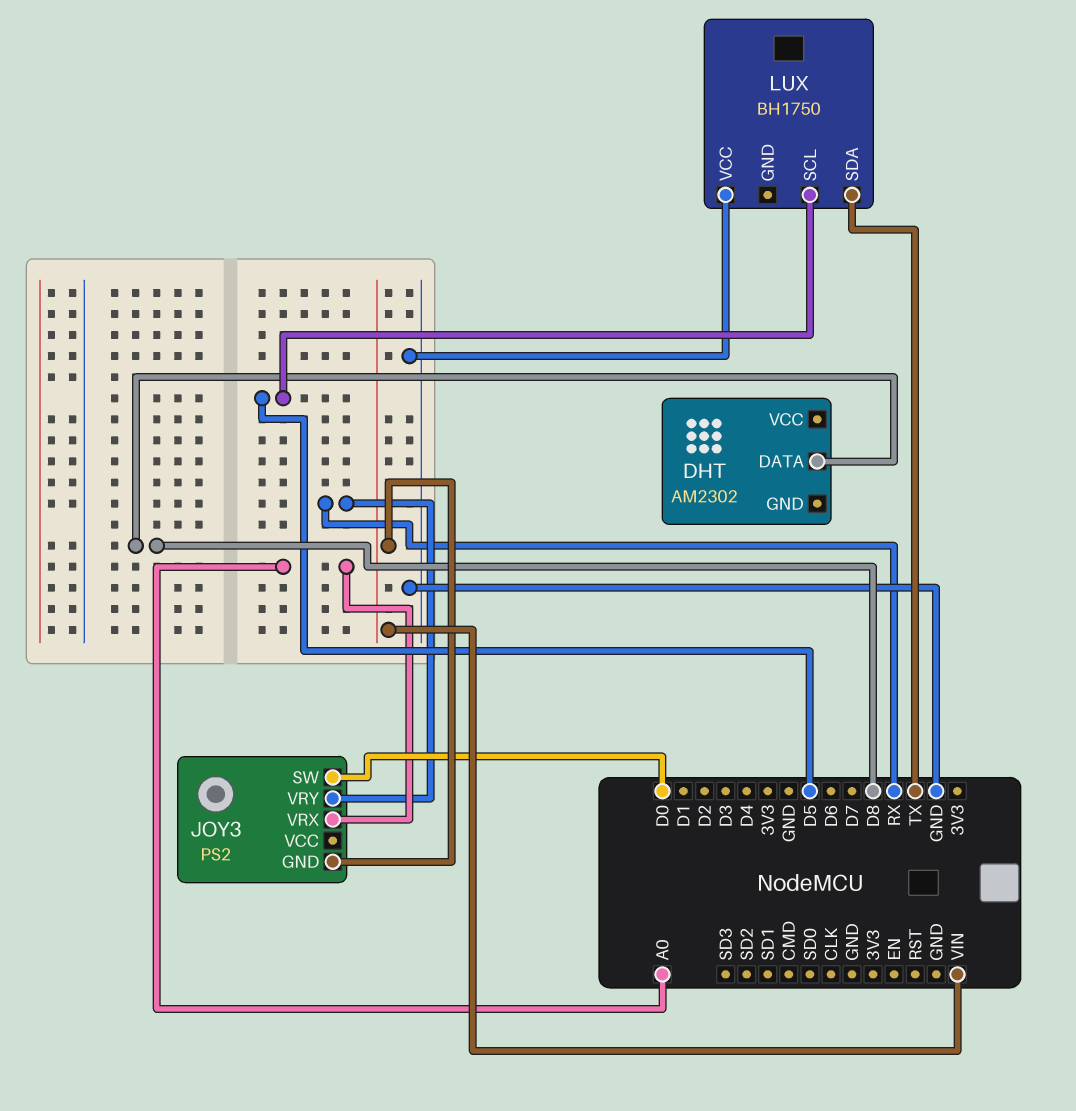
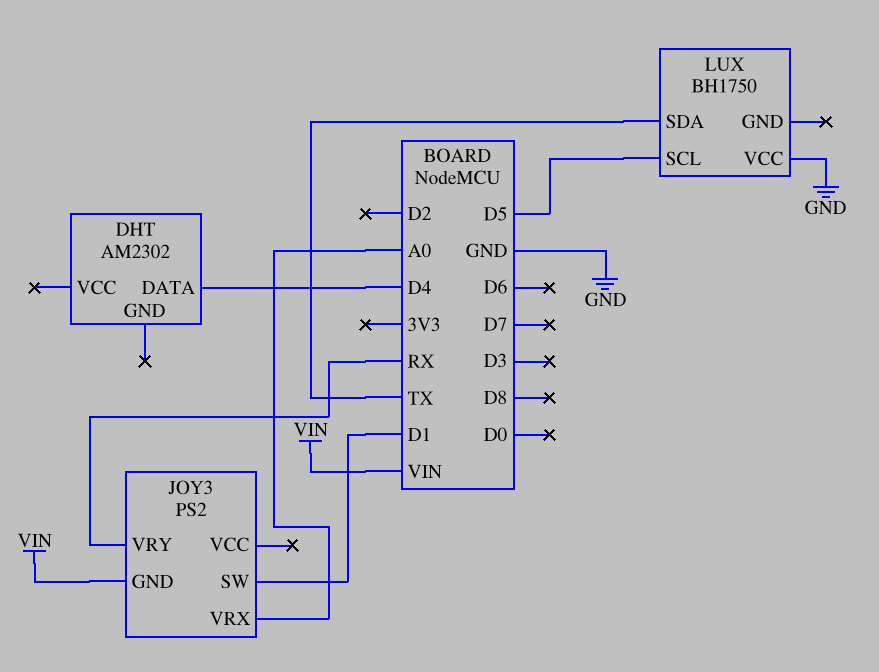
DHT pin DATA: D8 -> D4
JOY3 pin SW: D0 -> D1

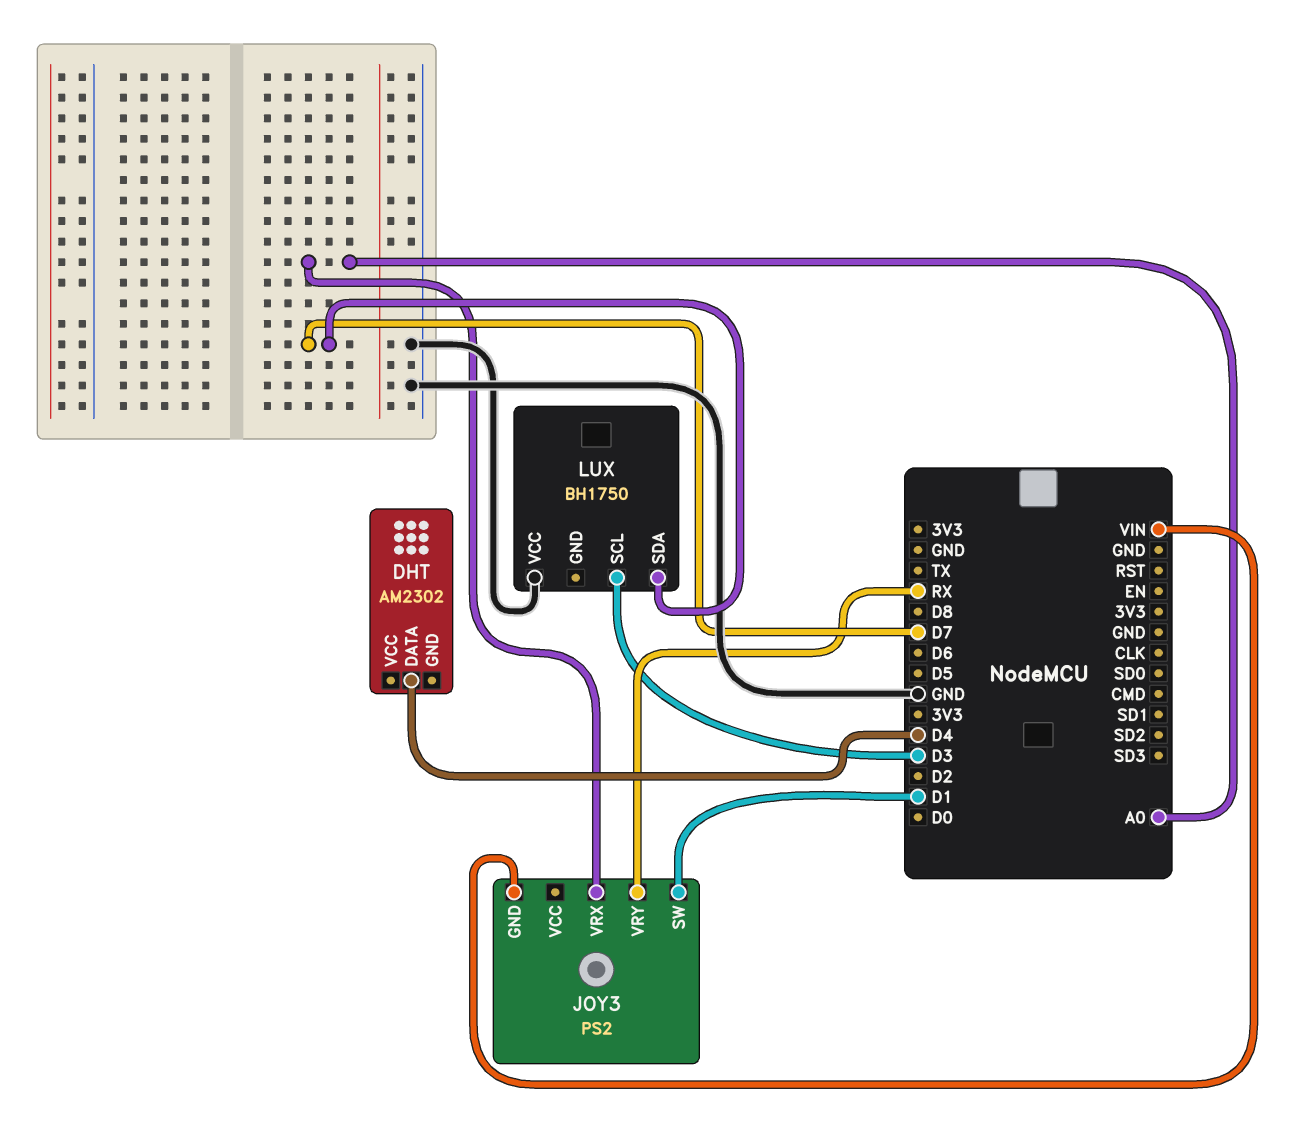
LUX pin SCL: D5 -> D3
LUX pin SDA: TX -> D7

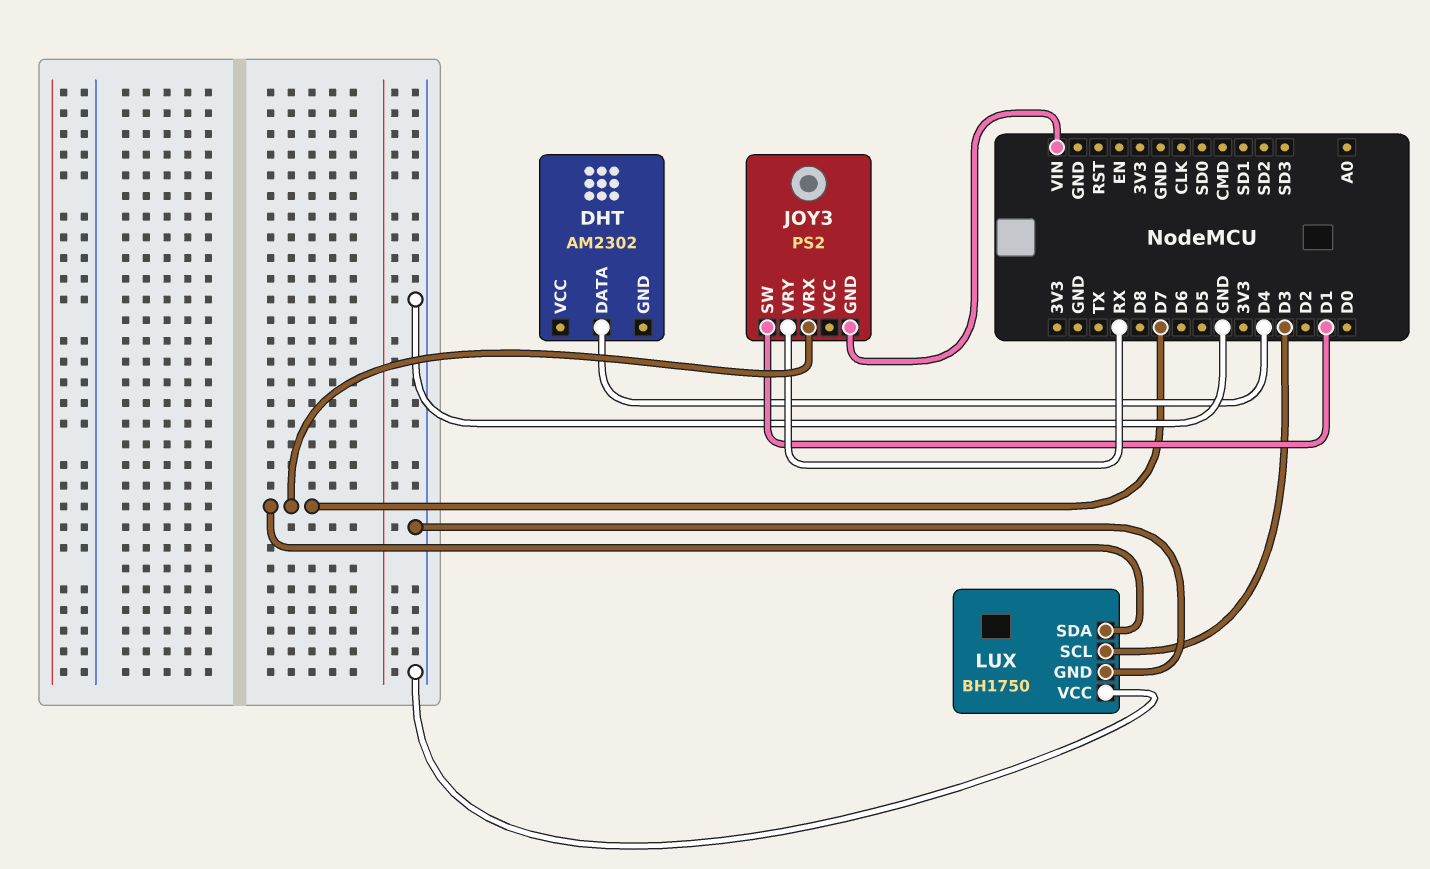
JOY3 pin VRX: A0 -> D7
LUX pin GND: none -> GND

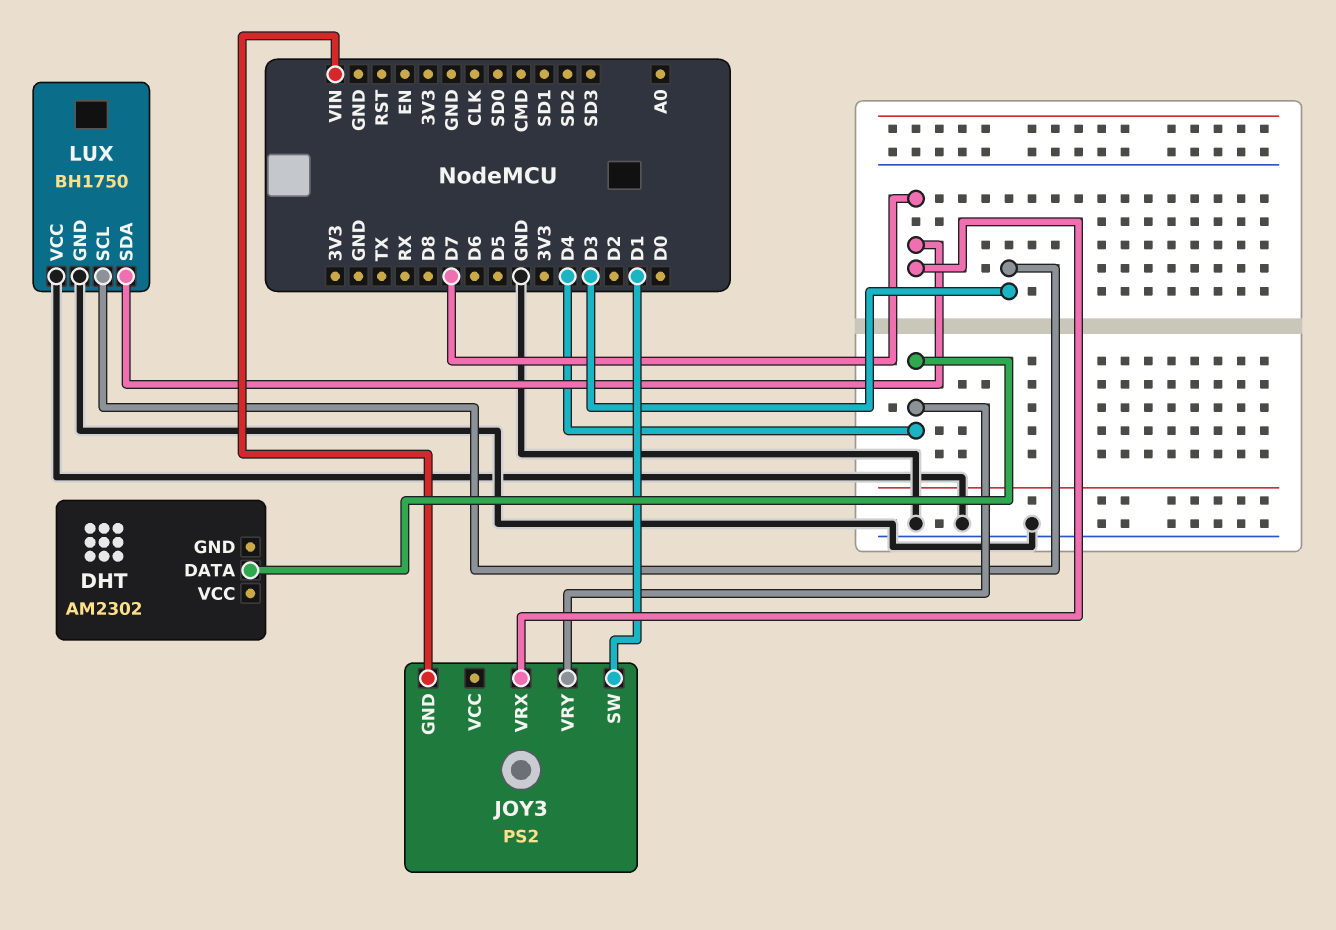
JOY3 pin VRY: RX -> D4

